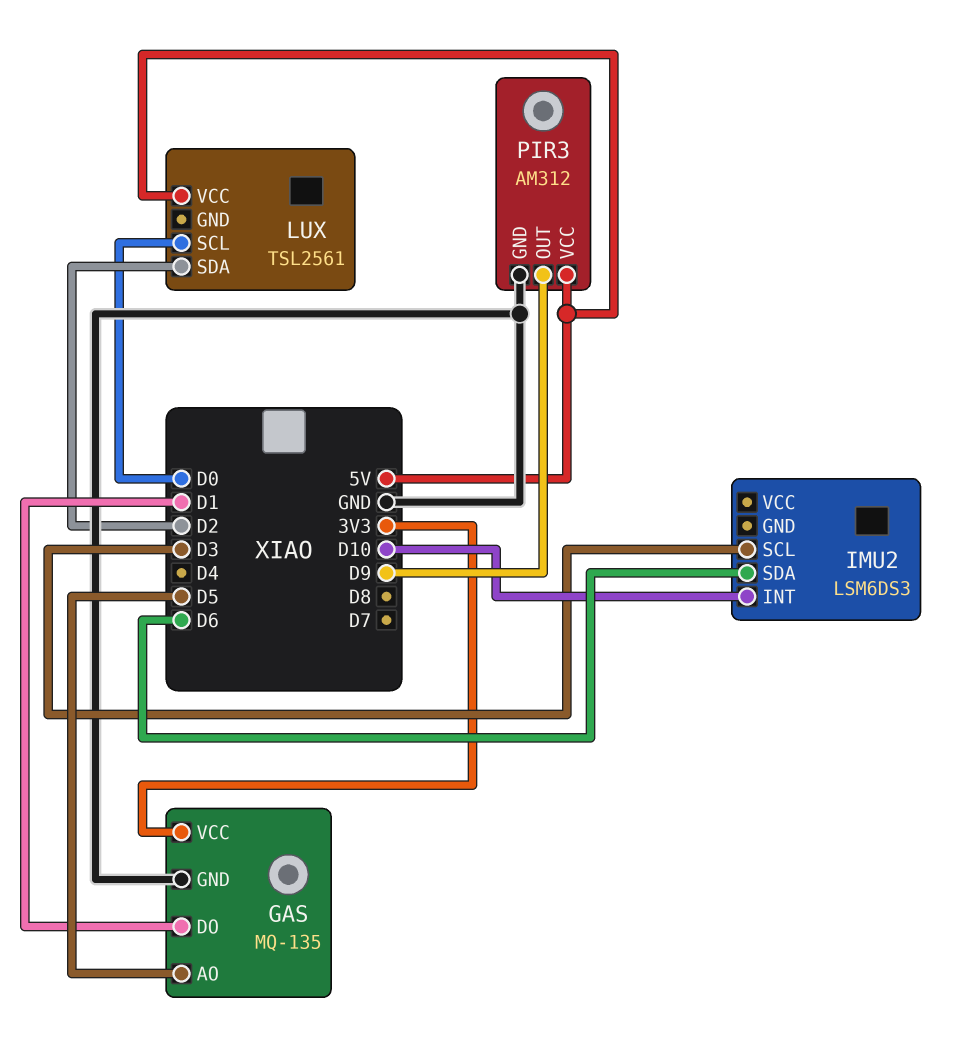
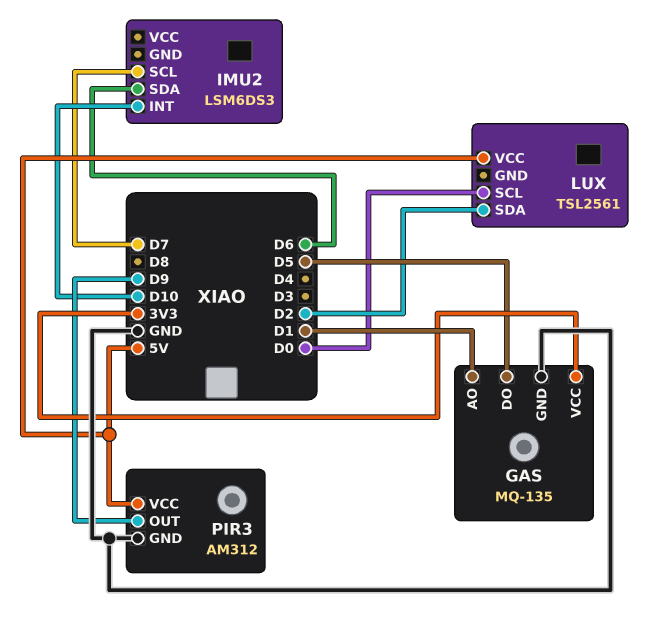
GAS pin AO: D5 -> D1
GAS pin DO: D1 -> D5
IMU2 pin SCL: D3 -> D7

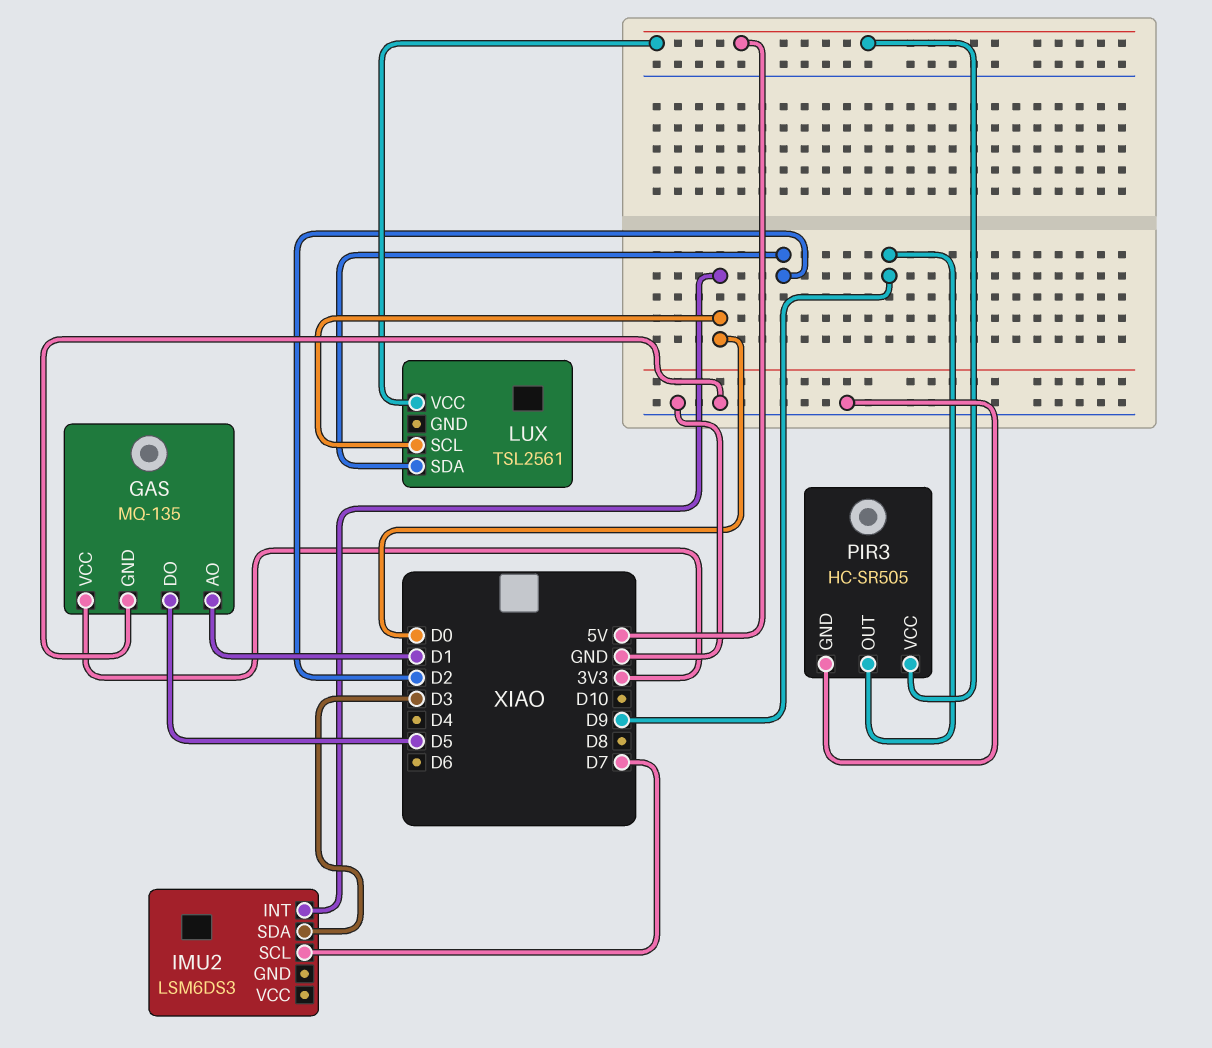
IMU2 pin INT: D10 -> D0
IMU2 pin SDA: D6 -> D3
PIR3: AM312 -> HC-SR505

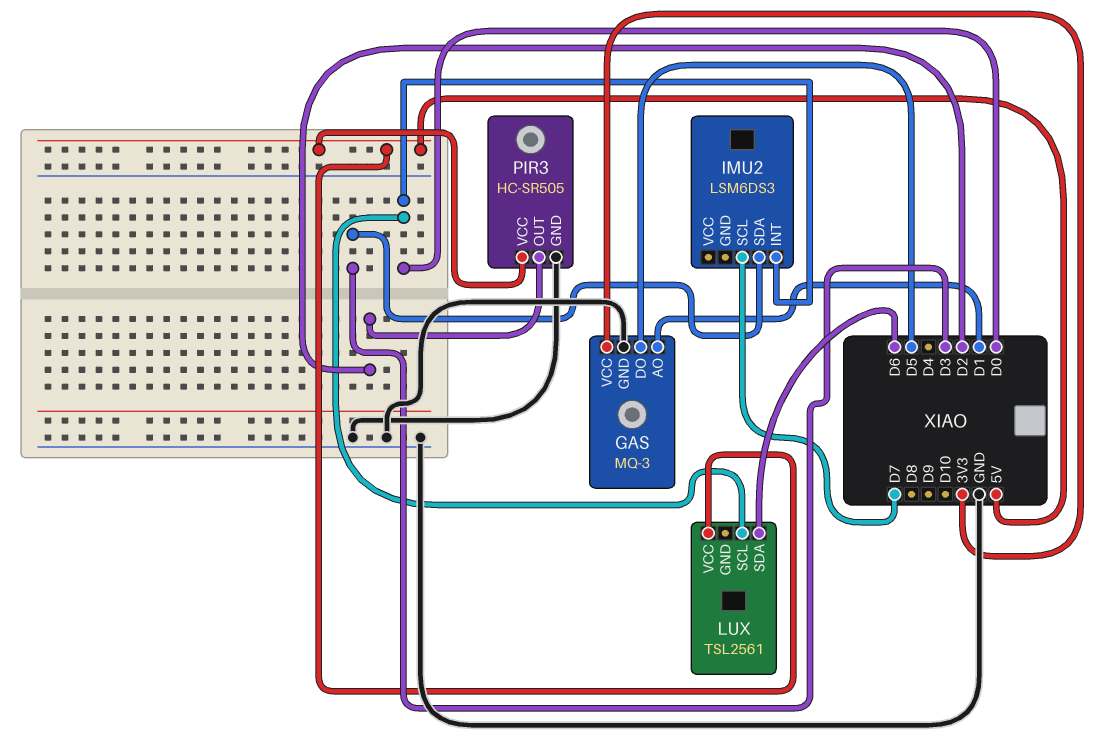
GAS: MQ-135 -> MQ-3
LUX pin SDA: D2 -> D6
PIR3 pin OUT: D9 -> D2

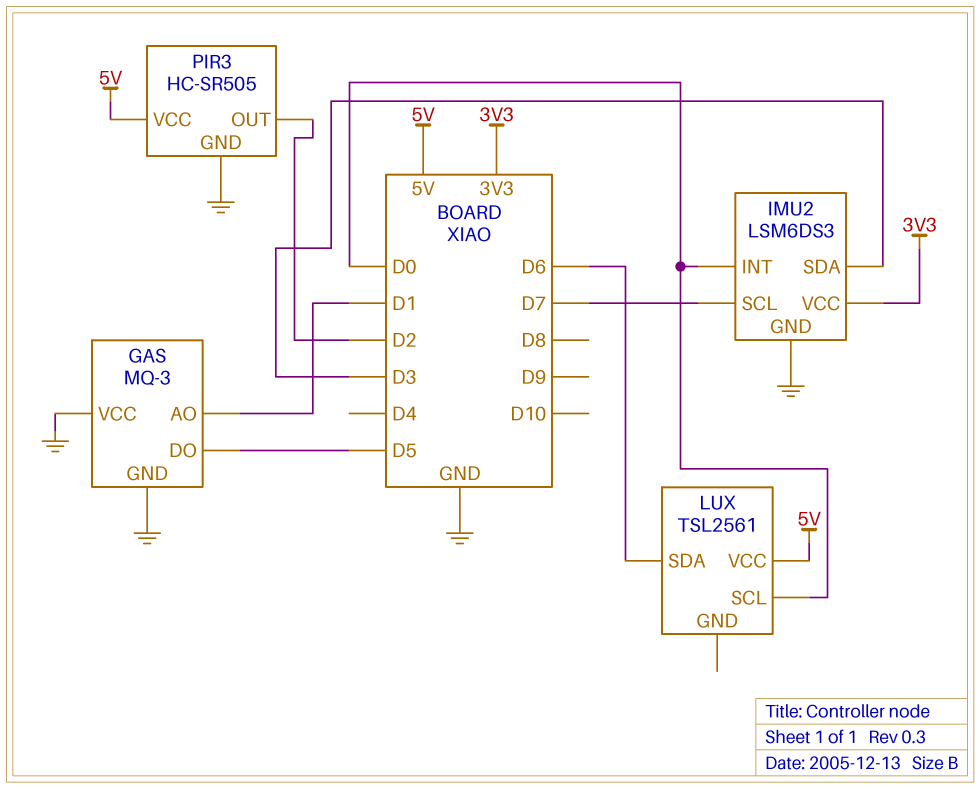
GAS pin VCC: 3V3 -> GND
IMU2 pin GND: none -> GND
IMU2 pin VCC: none -> 3V3

